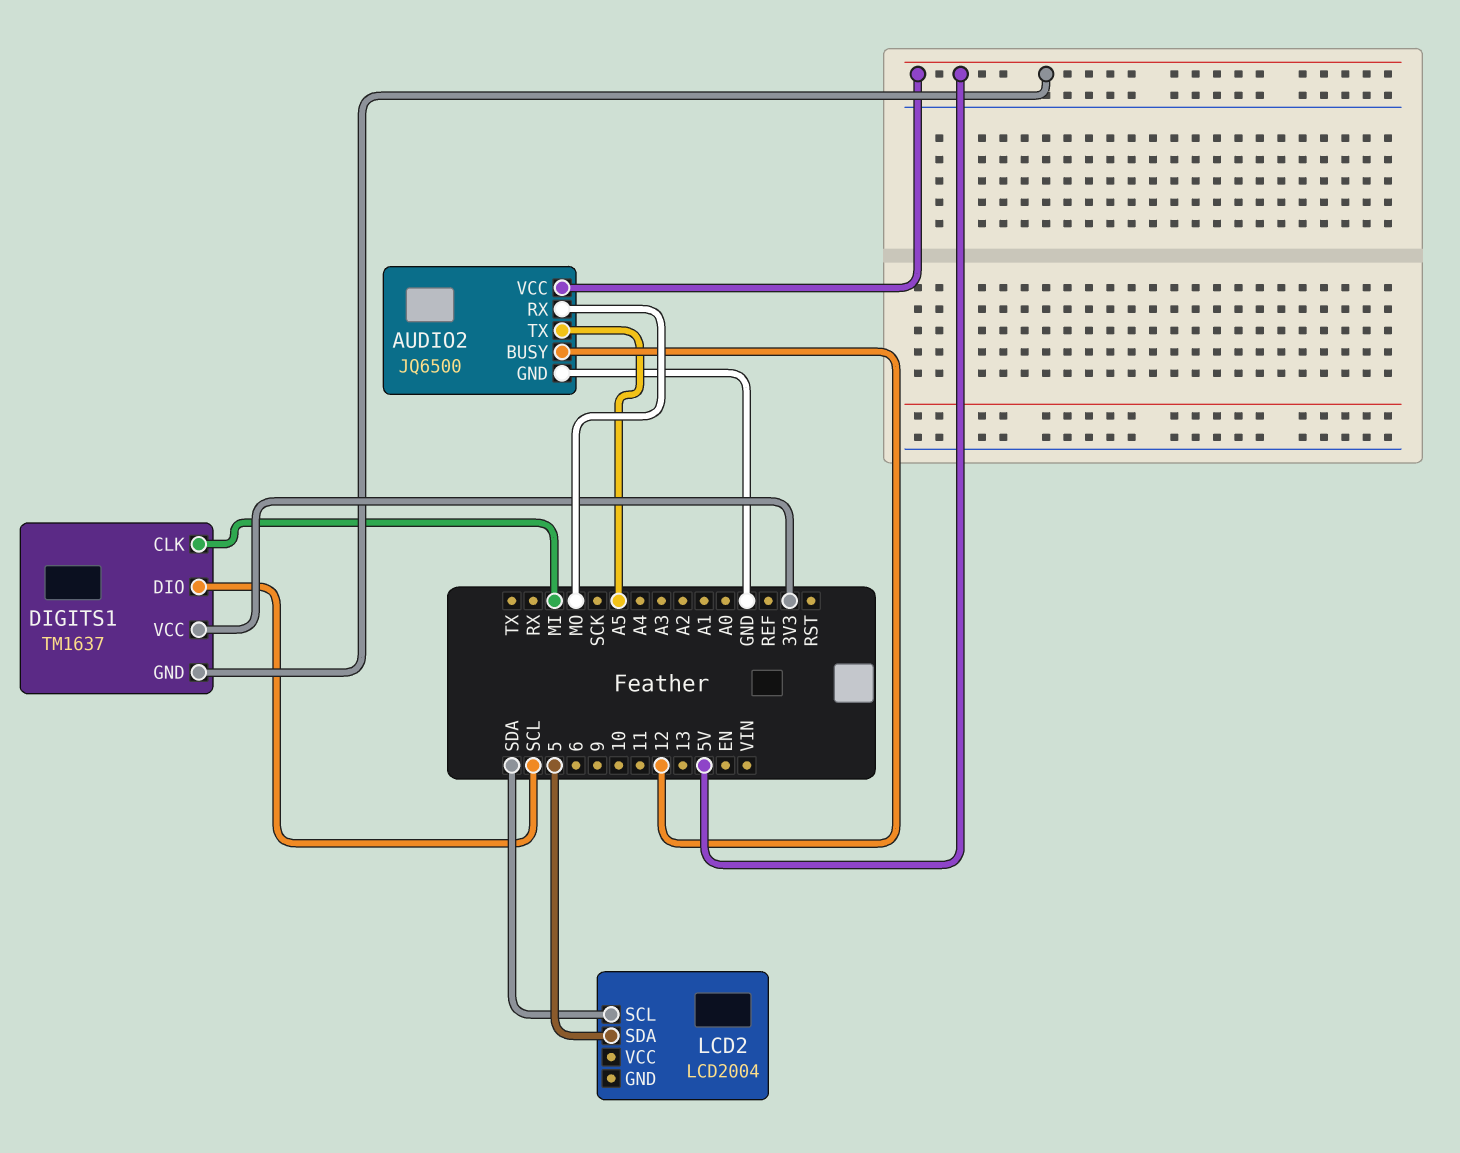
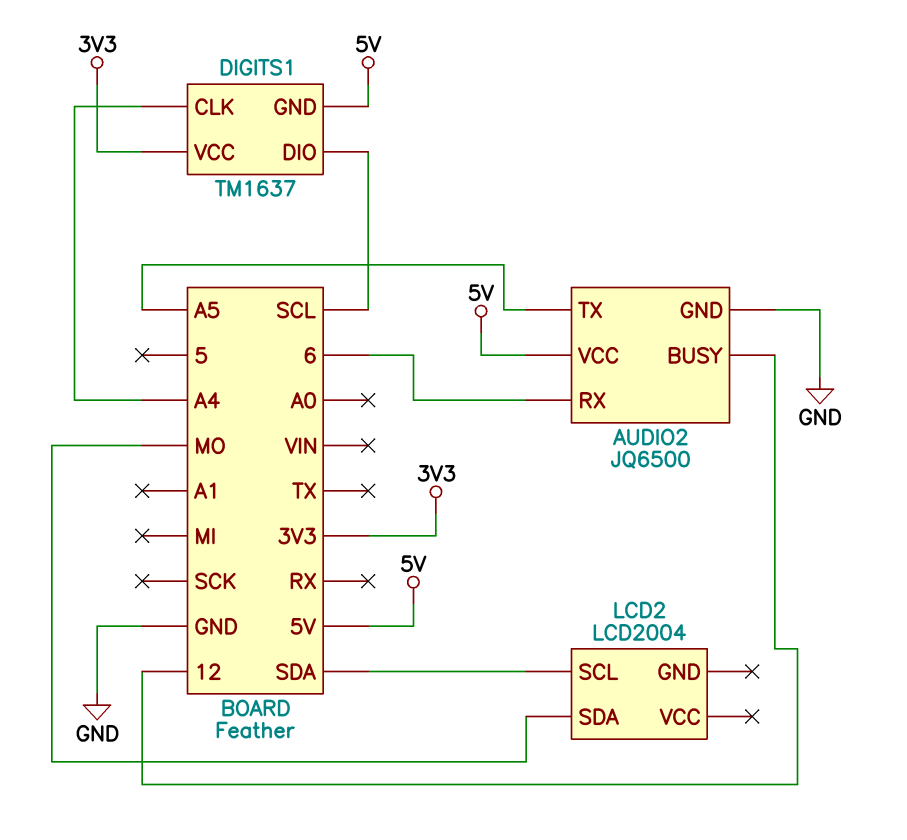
AUDIO2 pin RX: MO -> 6
DIGITS1 pin CLK: MI -> A4
LCD2 pin SDA: 5 -> MO

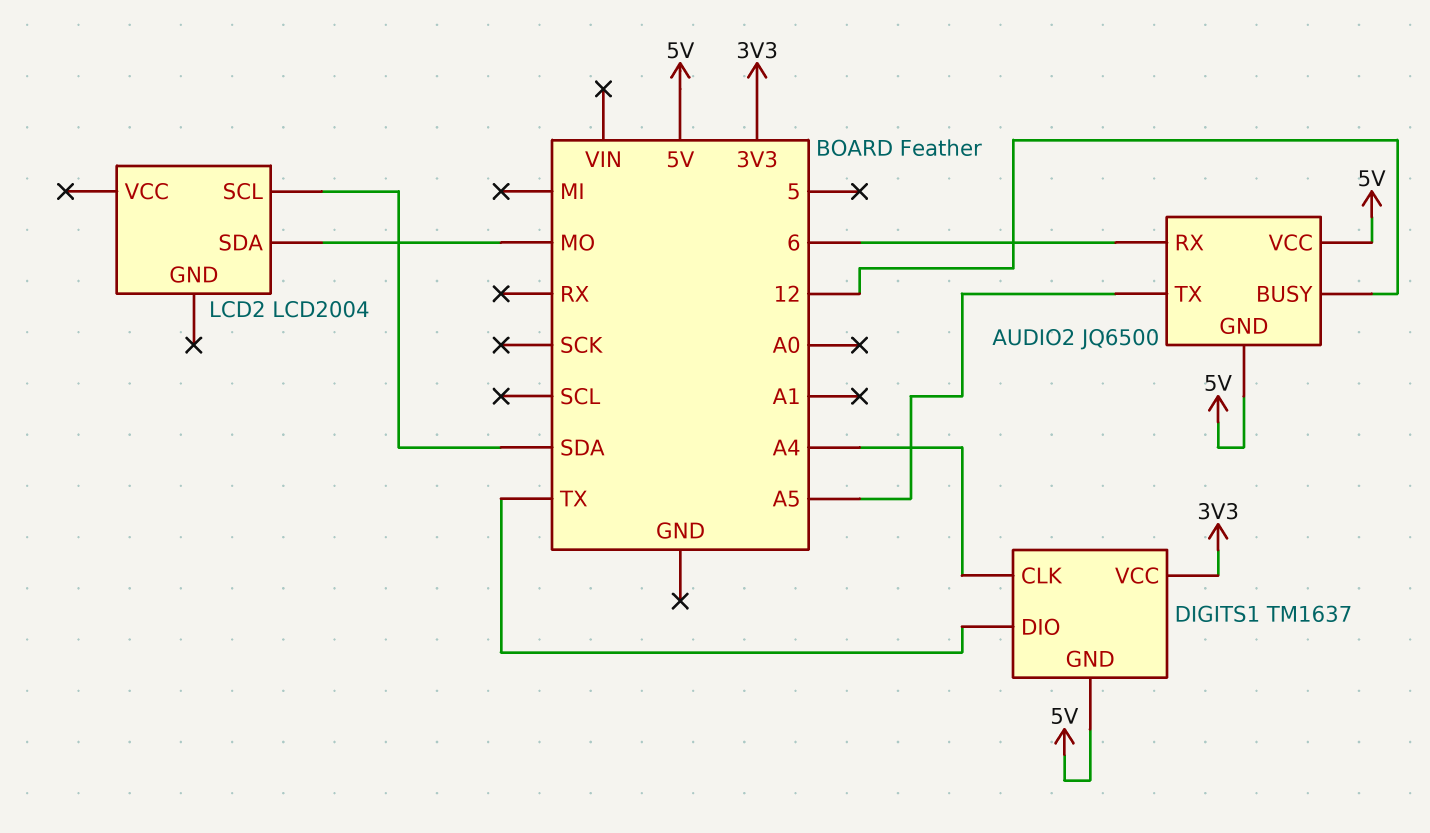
AUDIO2 pin GND: GND -> 5V
DIGITS1 pin DIO: SCL -> TX

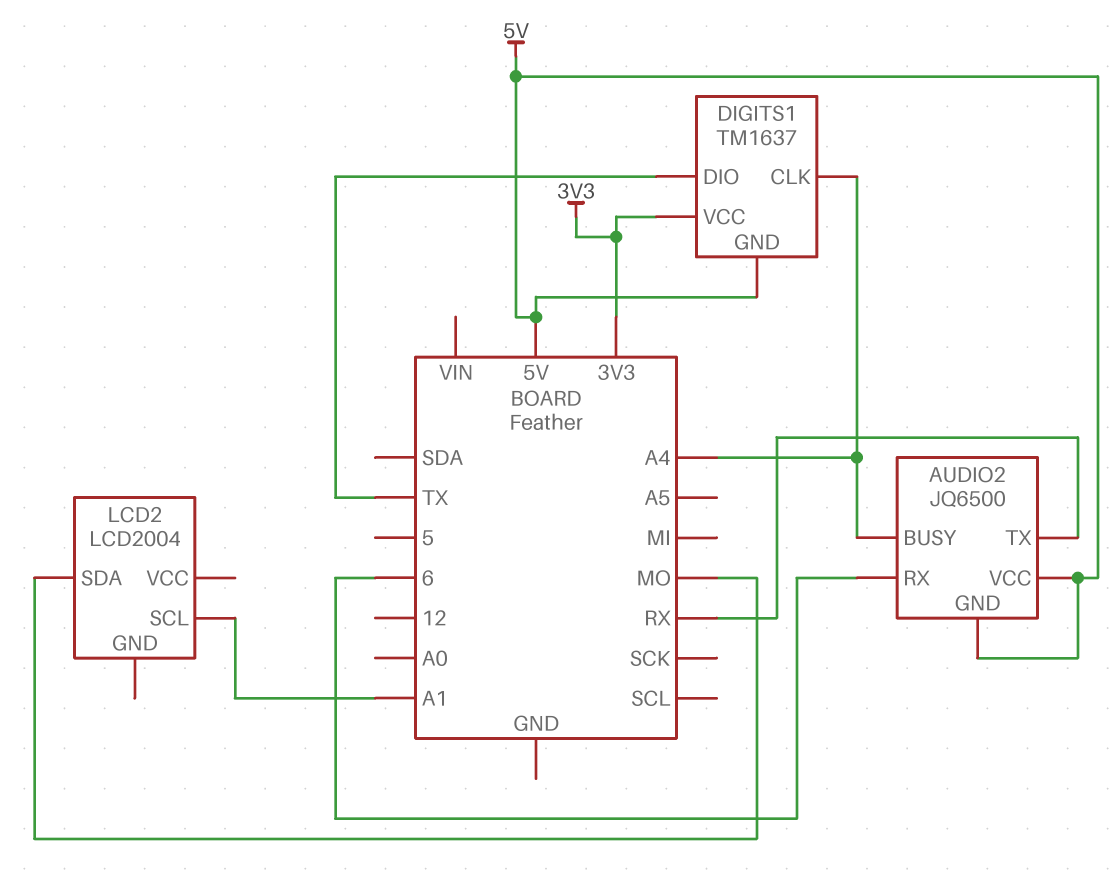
AUDIO2 pin BUSY: 12 -> A4
AUDIO2 pin TX: A5 -> RX
LCD2 pin SCL: SDA -> A1

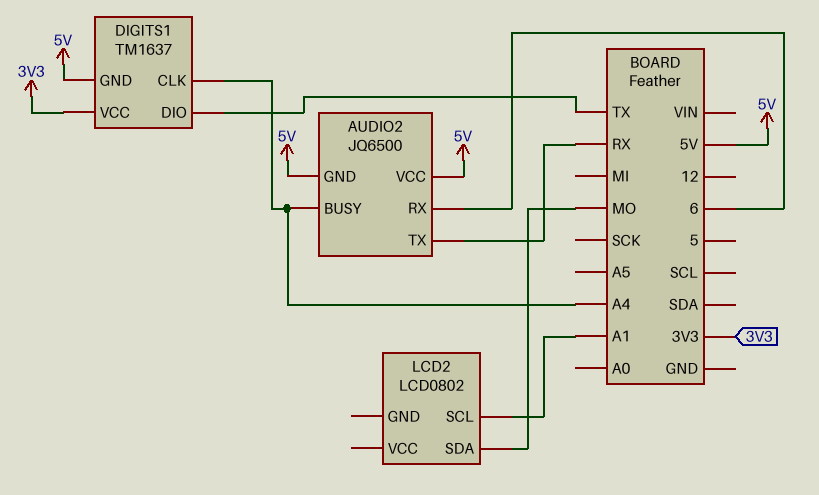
LCD2: LCD2004 -> LCD0802

